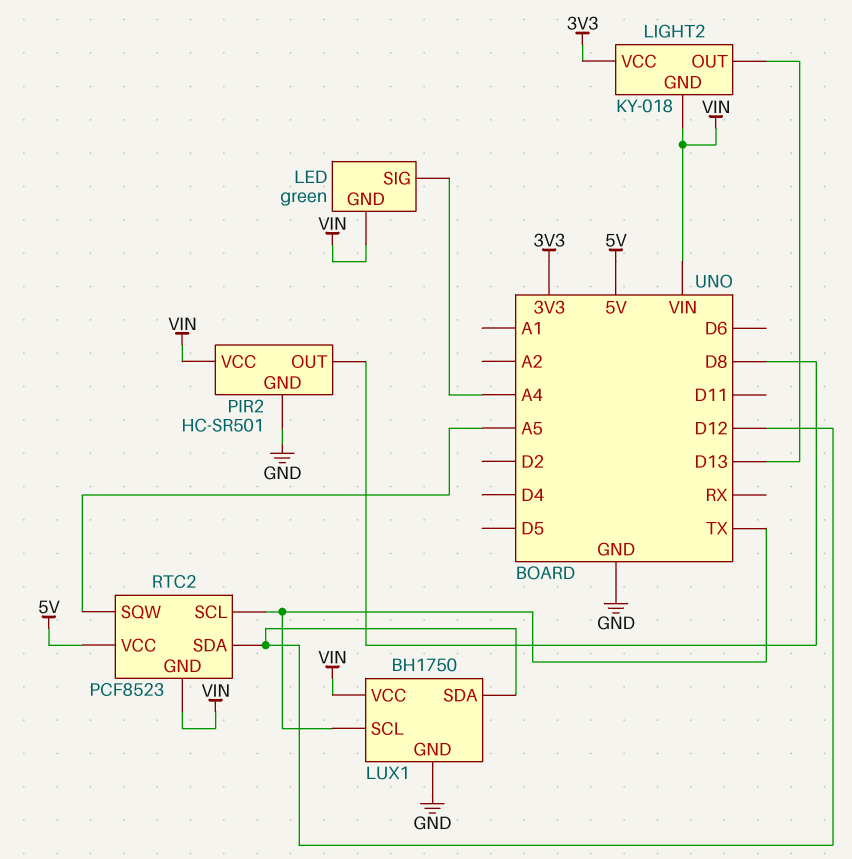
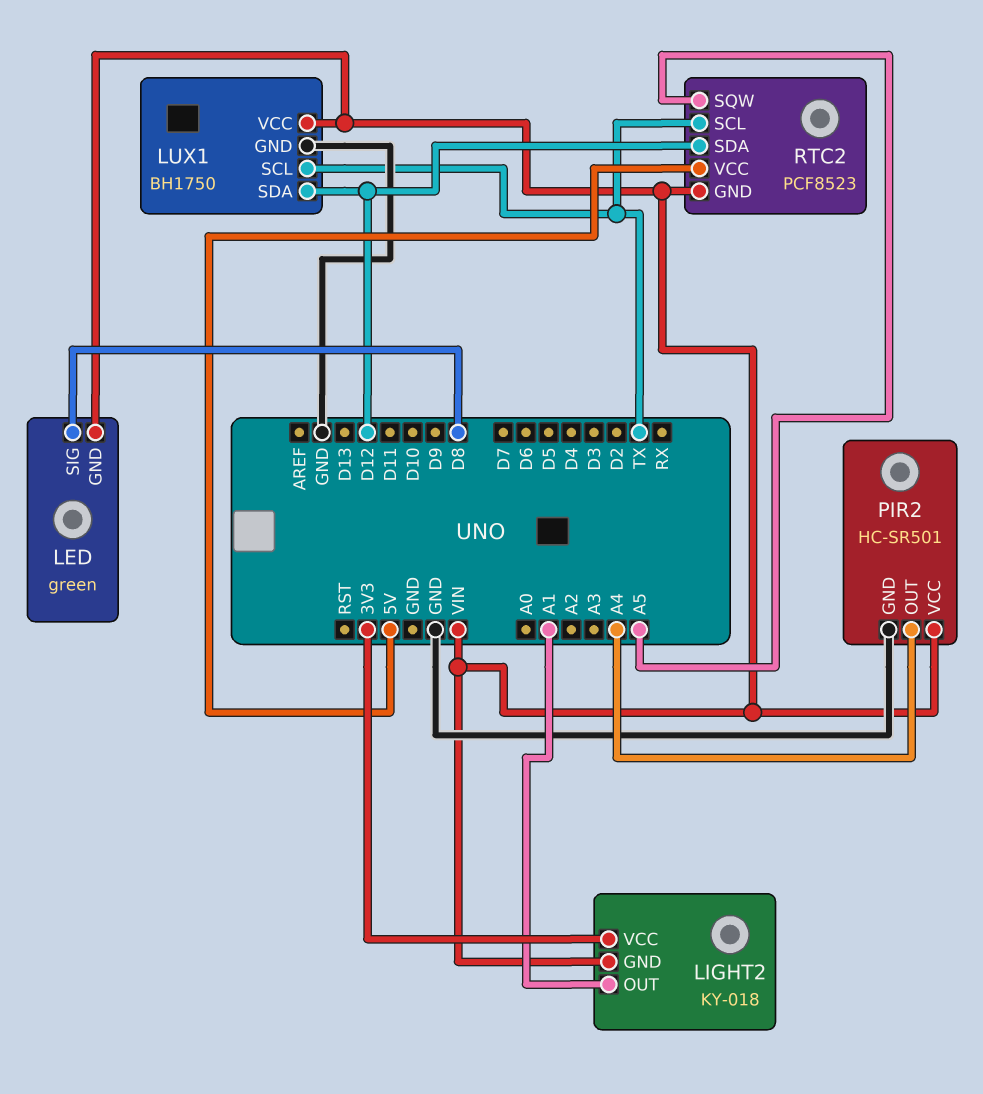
LED pin SIG: A4 -> D8
LIGHT2 pin OUT: D13 -> A1
PIR2 pin OUT: D8 -> A4

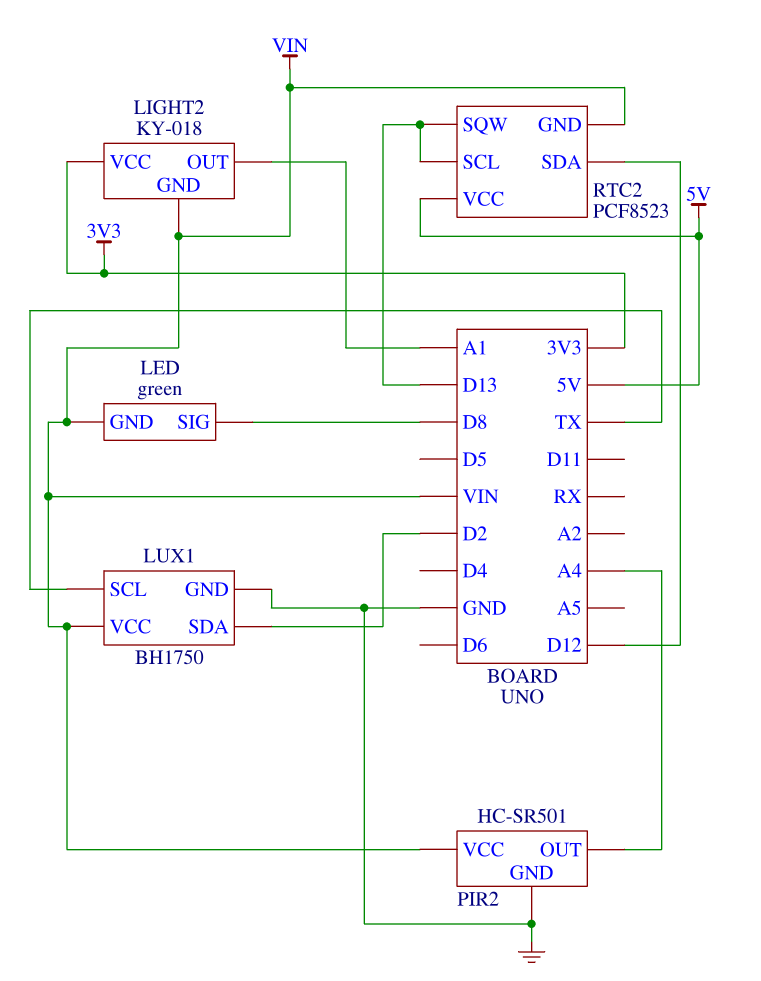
LUX1 pin SDA: D12 -> D2
RTC2 pin SCL: TX -> D13
RTC2 pin SQW: A5 -> D13

